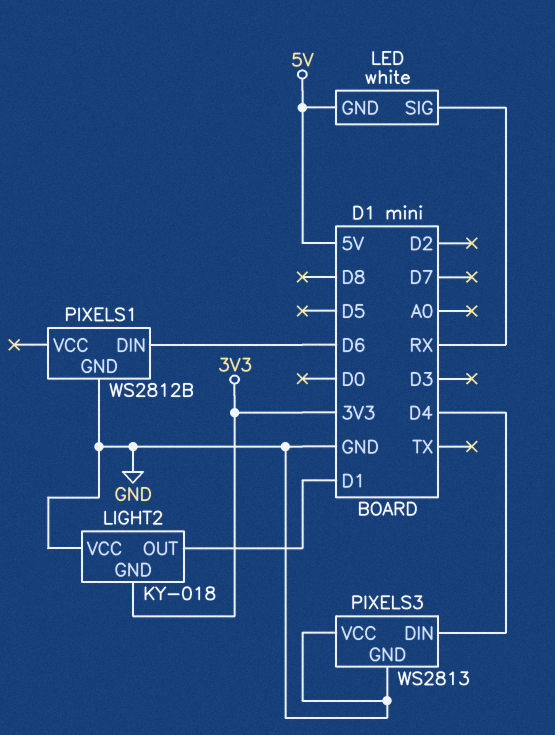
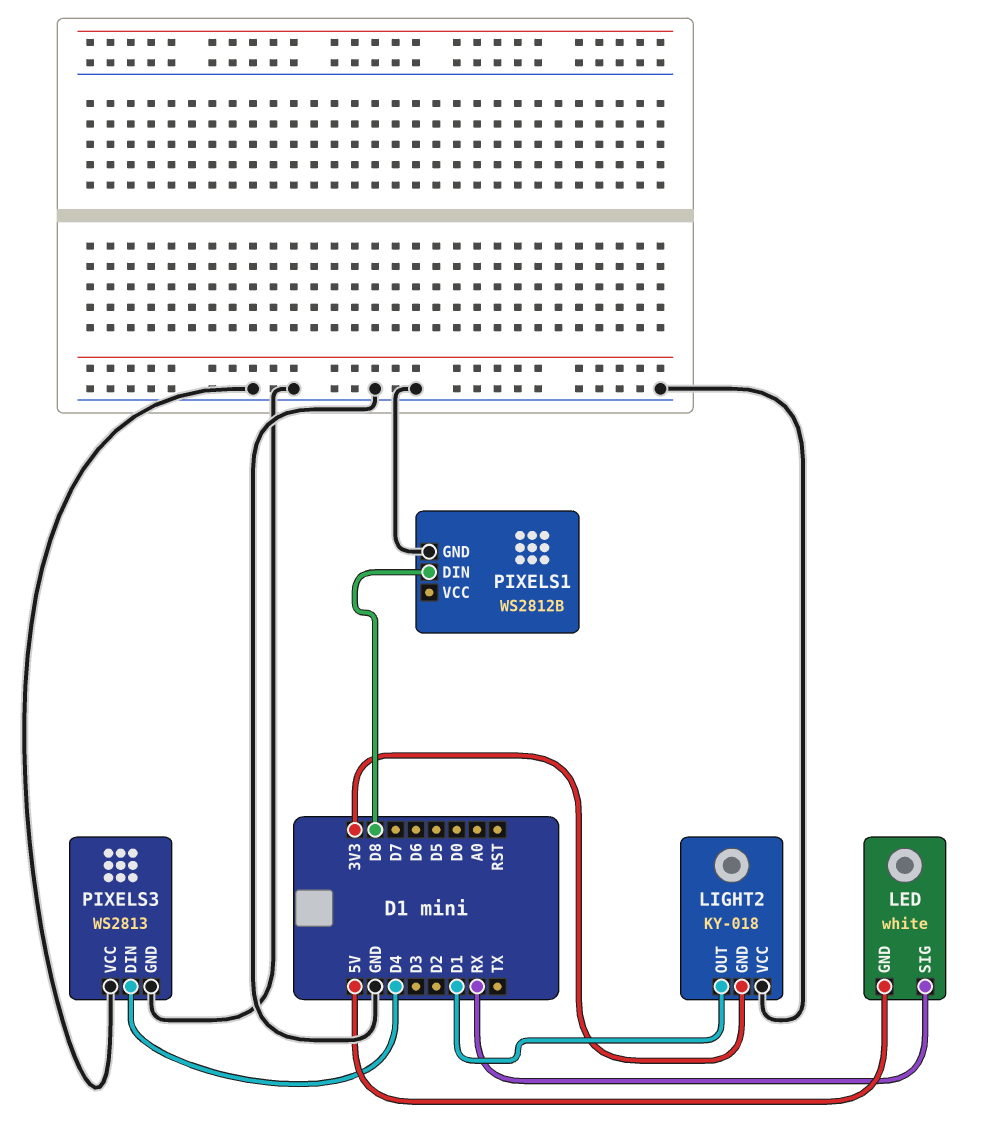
PIXELS1 pin DIN: D6 -> D8

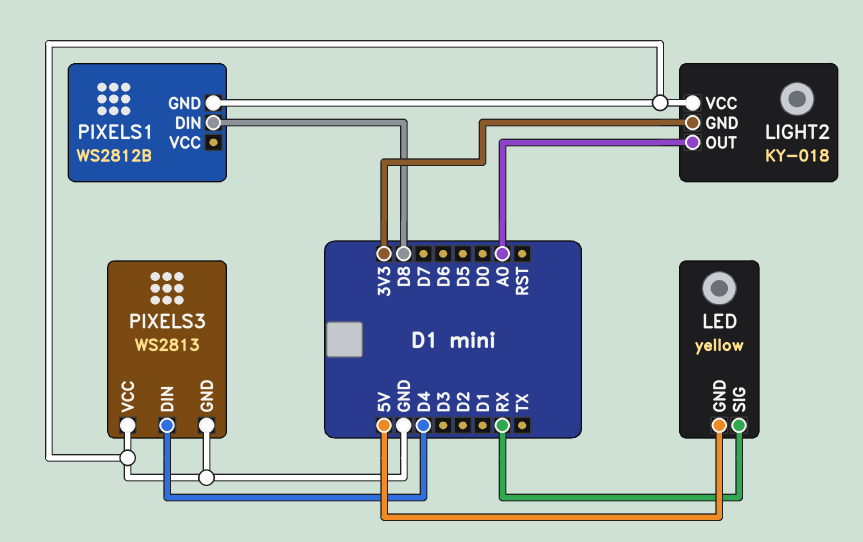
LED: white -> yellow
LIGHT2 pin OUT: D1 -> A0

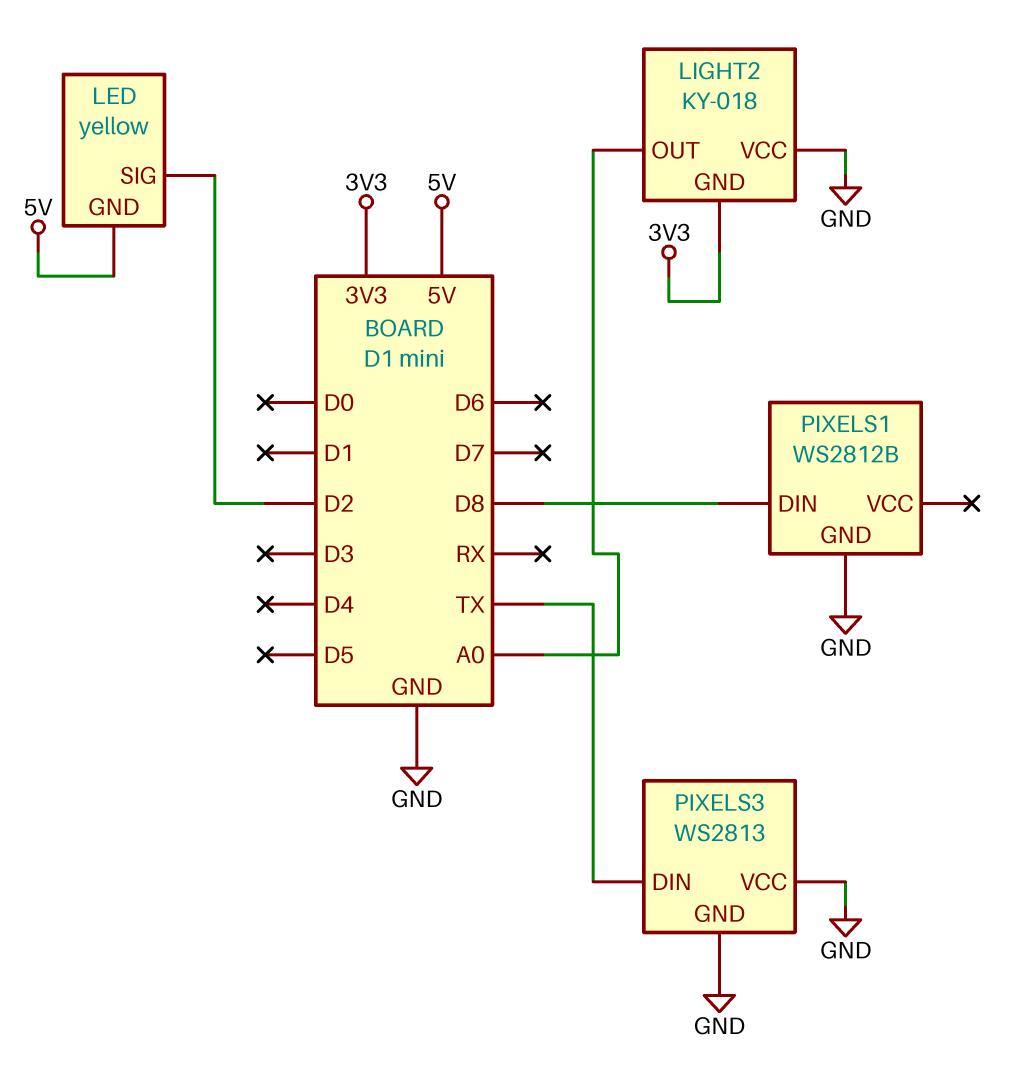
LED pin SIG: RX -> D2
PIXELS3 pin DIN: D4 -> TX

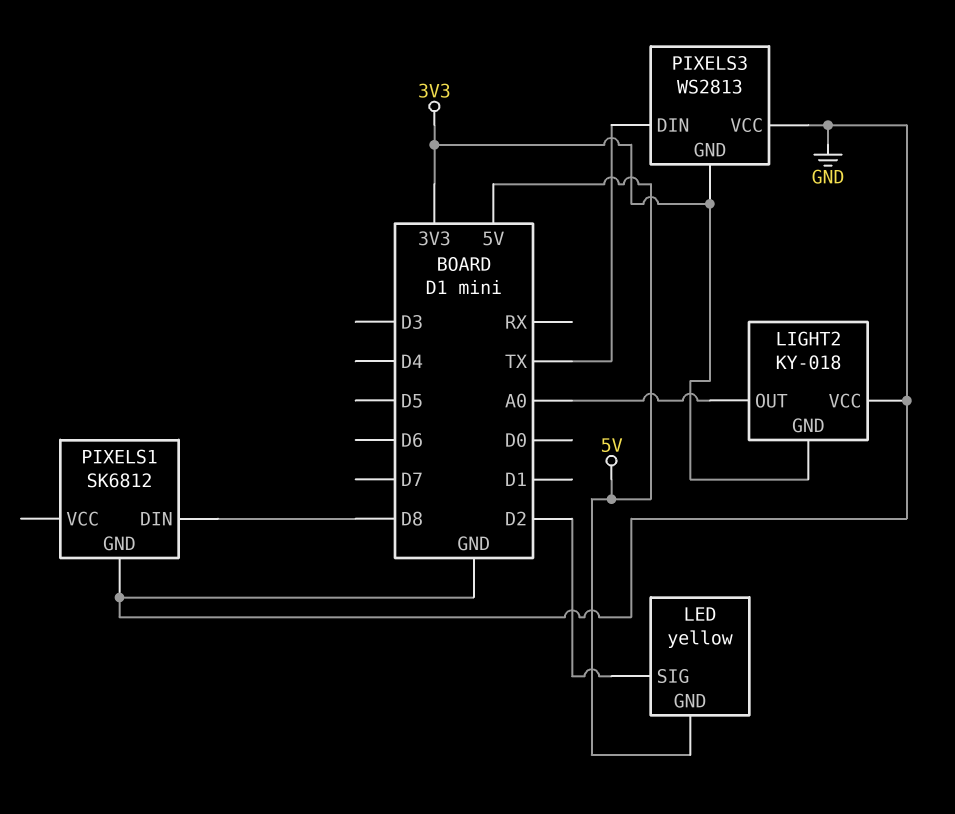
PIXELS1: WS2812B -> SK6812
PIXELS3 pin GND: GND -> 3V3

